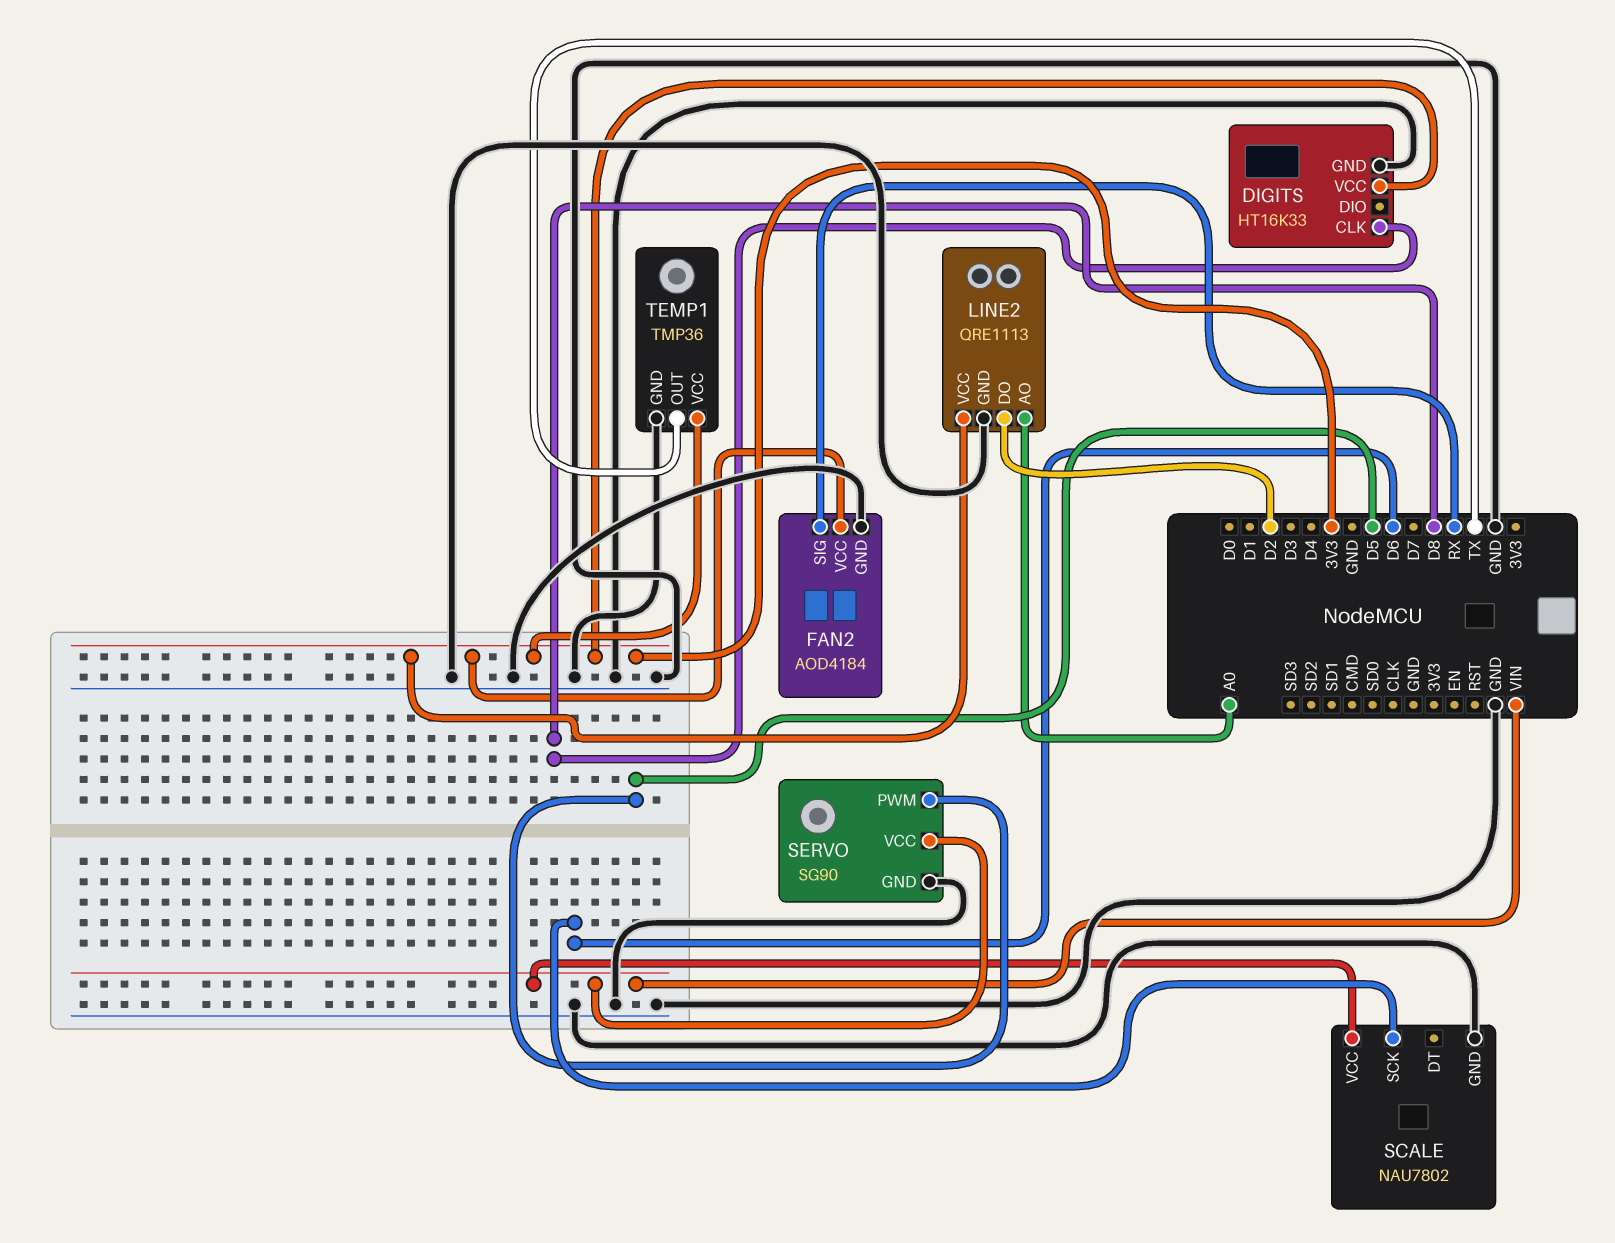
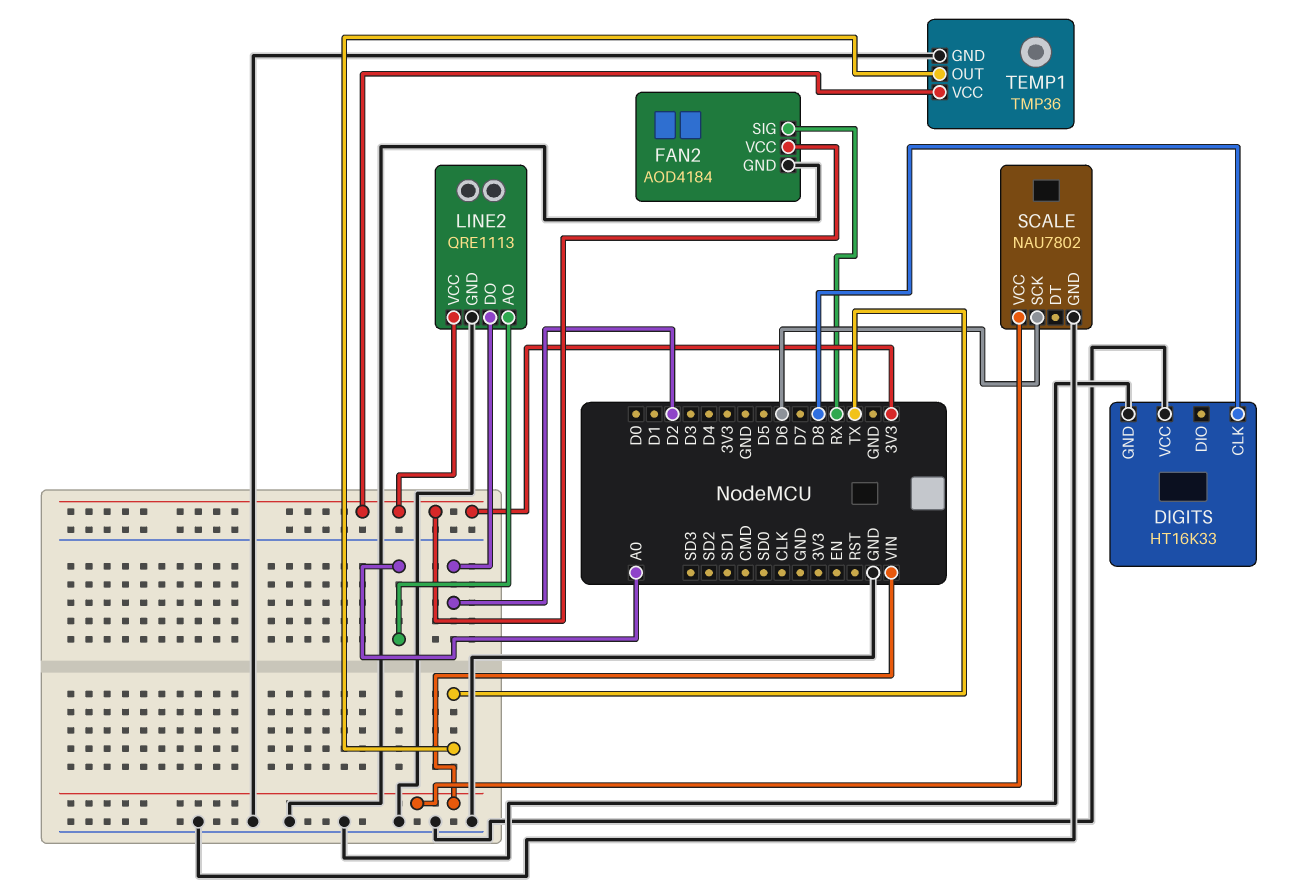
DIGITS pin VCC: 3V3 -> GND
SERVO: SG90 -> none
SERVO pin GND: GND -> none
SERVO pin PWM: D5 -> none
SERVO pin VCC: VIN -> none

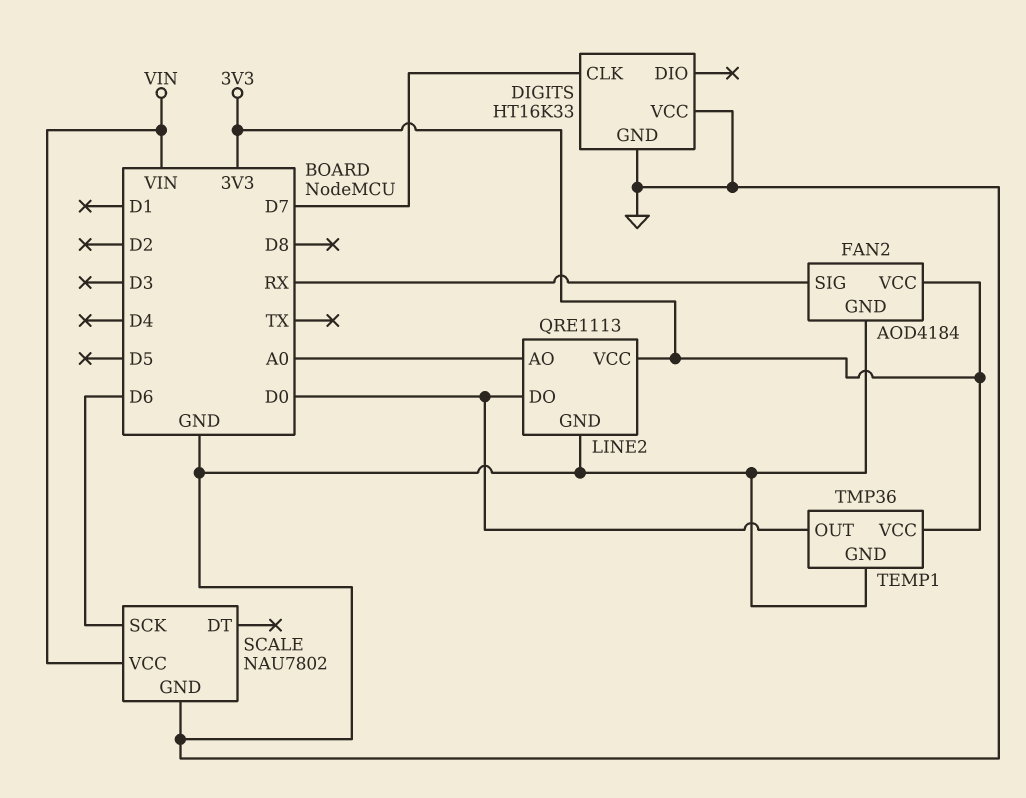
DIGITS pin CLK: D8 -> D7
LINE2 pin DO: D2 -> D0
TEMP1 pin OUT: TX -> D0

